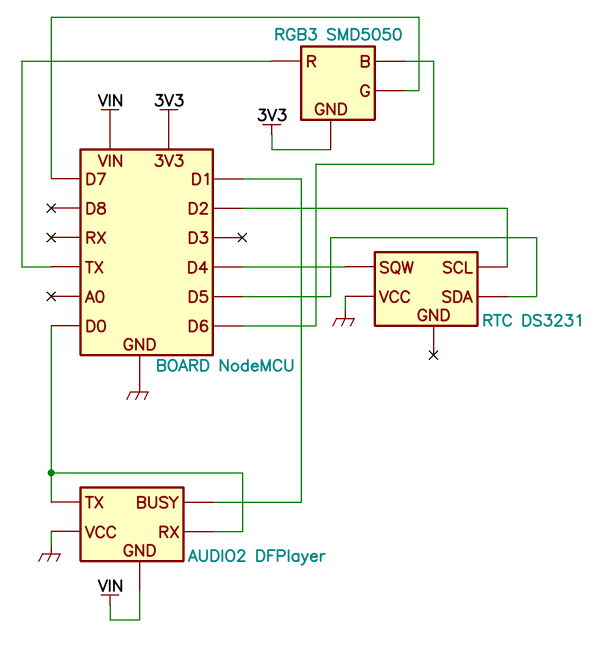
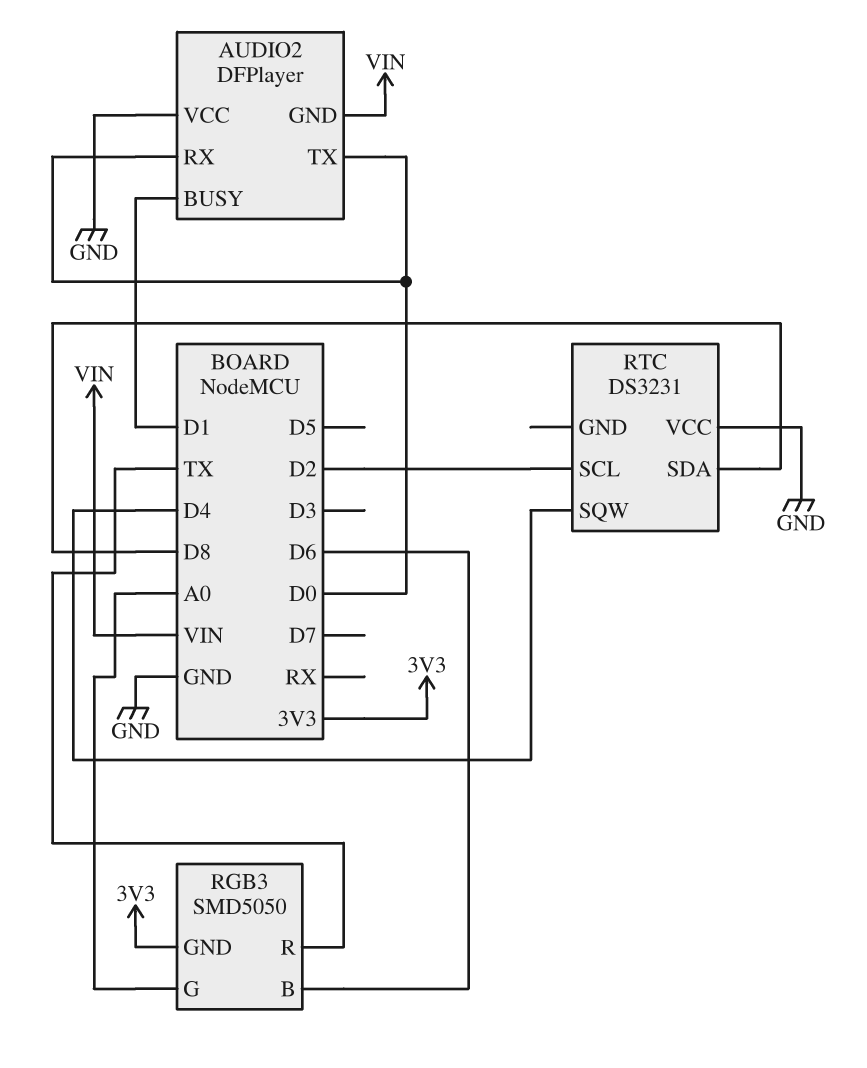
RGB3 pin G: D7 -> A0
RTC pin SDA: D5 -> D8

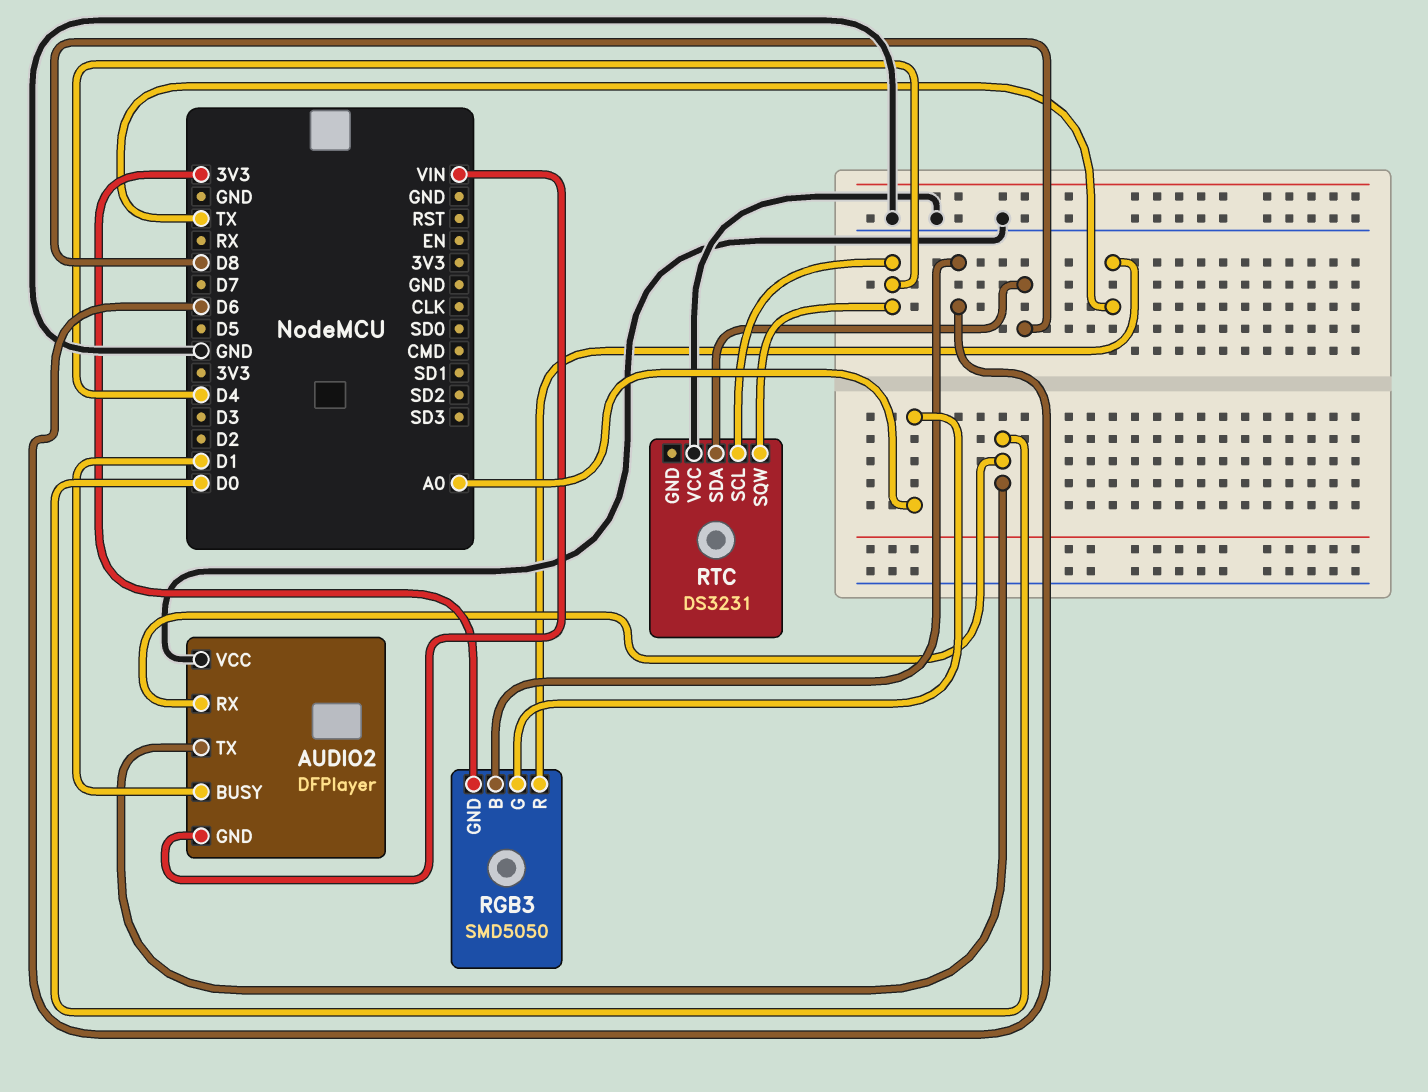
RTC pin SCL: D2 -> D4

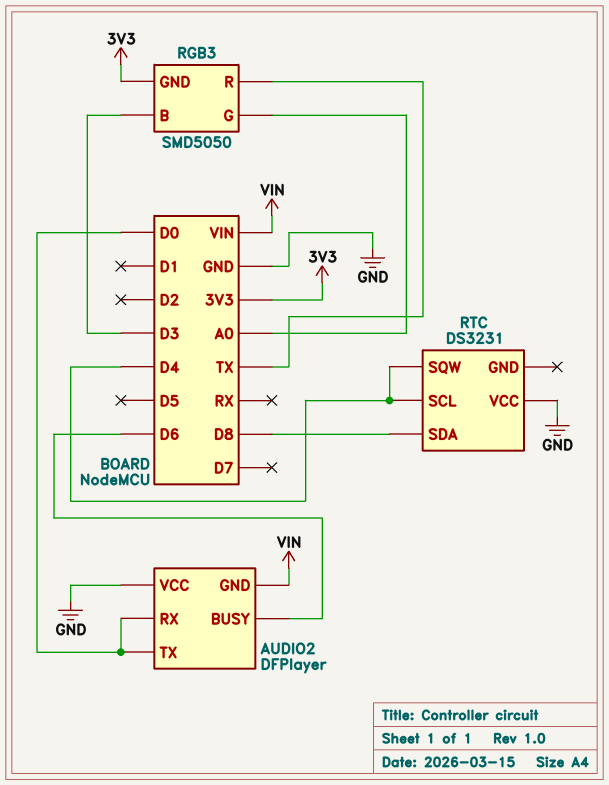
AUDIO2 pin BUSY: D1 -> D6
RGB3 pin B: D6 -> D3

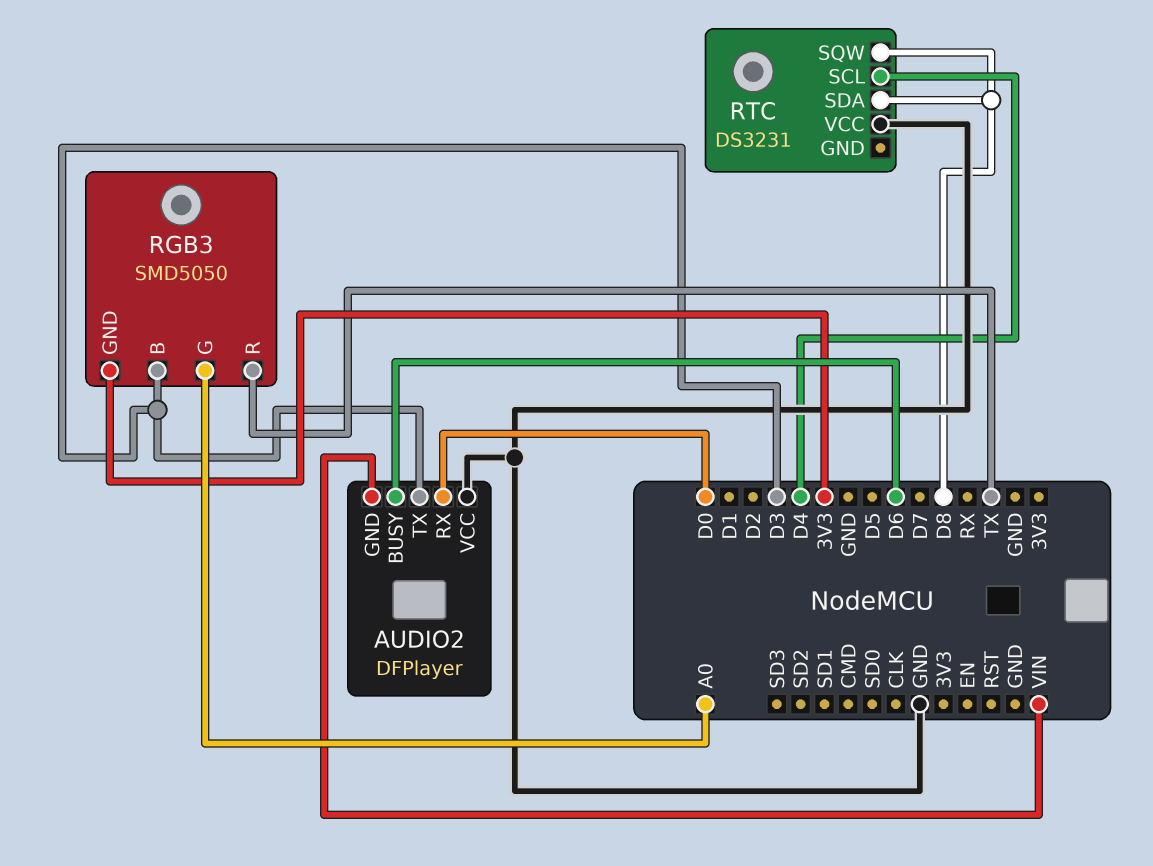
AUDIO2 pin TX: D0 -> D3
RTC pin SQW: D4 -> D8

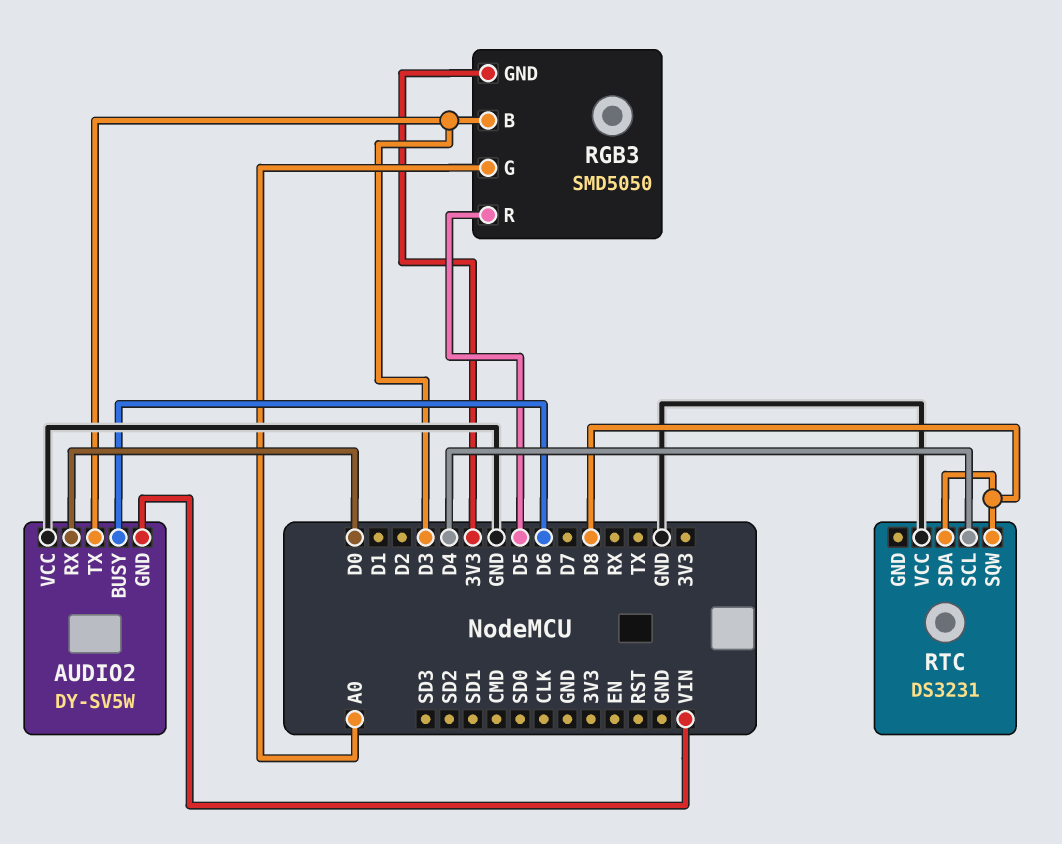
AUDIO2: DFPlayer -> DY-SV5W
RGB3 pin R: TX -> D5

